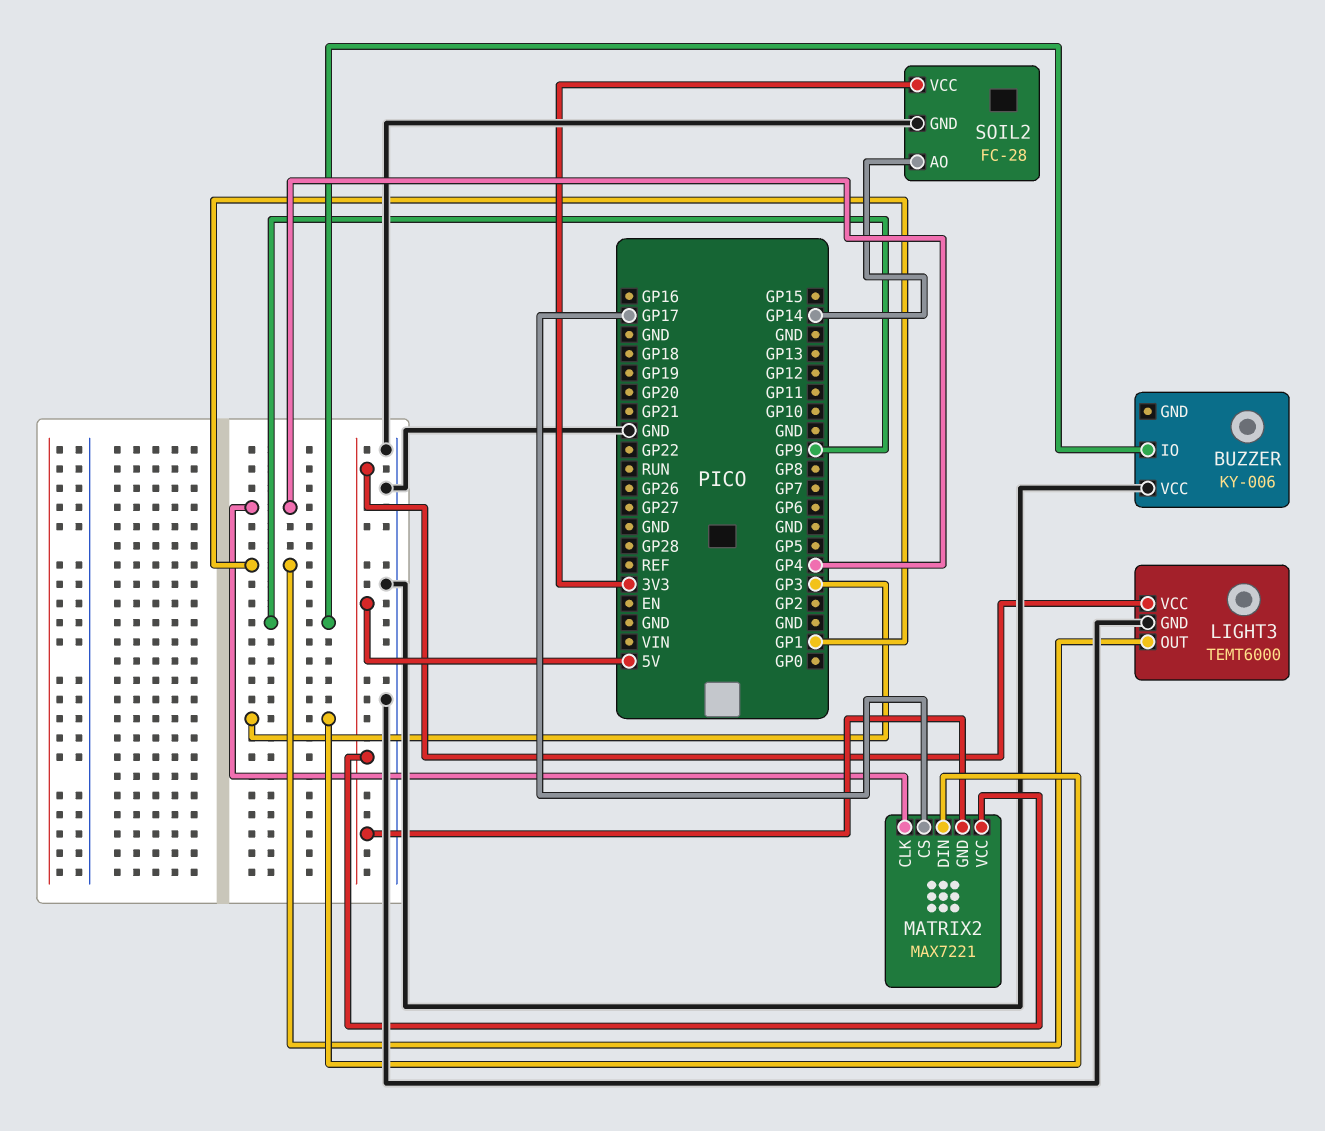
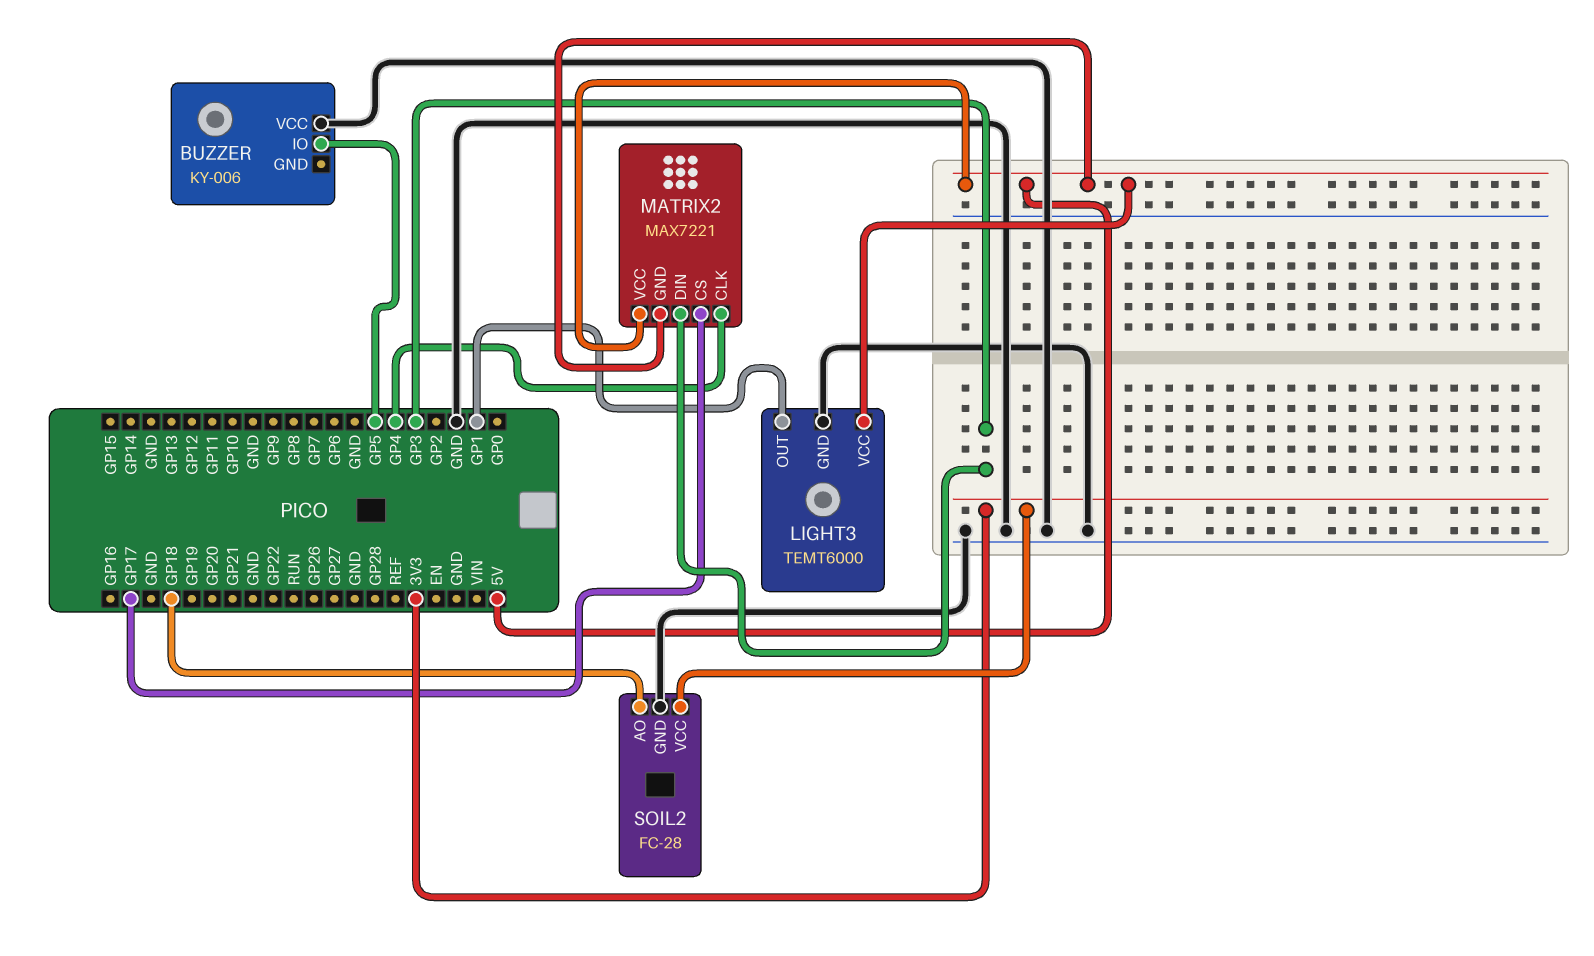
BUZZER pin IO: GP9 -> GP5
SOIL2 pin AO: GP14 -> GP18

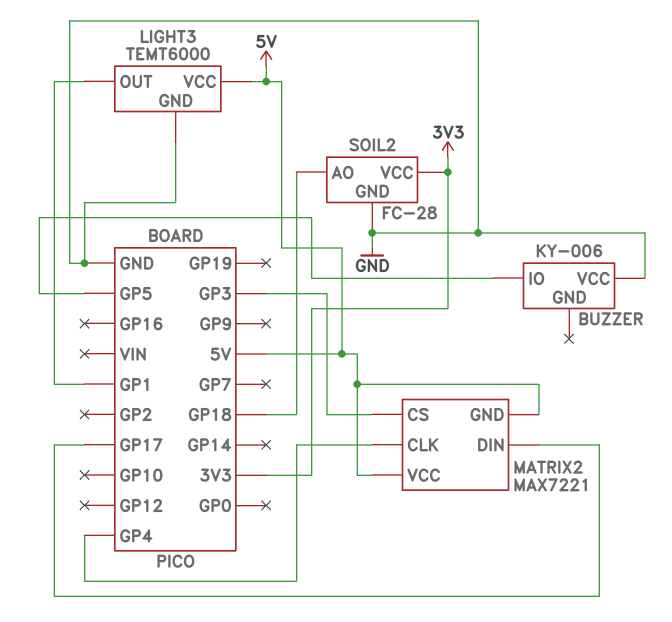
MATRIX2 pin CS: GP17 -> GP3
MATRIX2 pin DIN: GP3 -> GP17

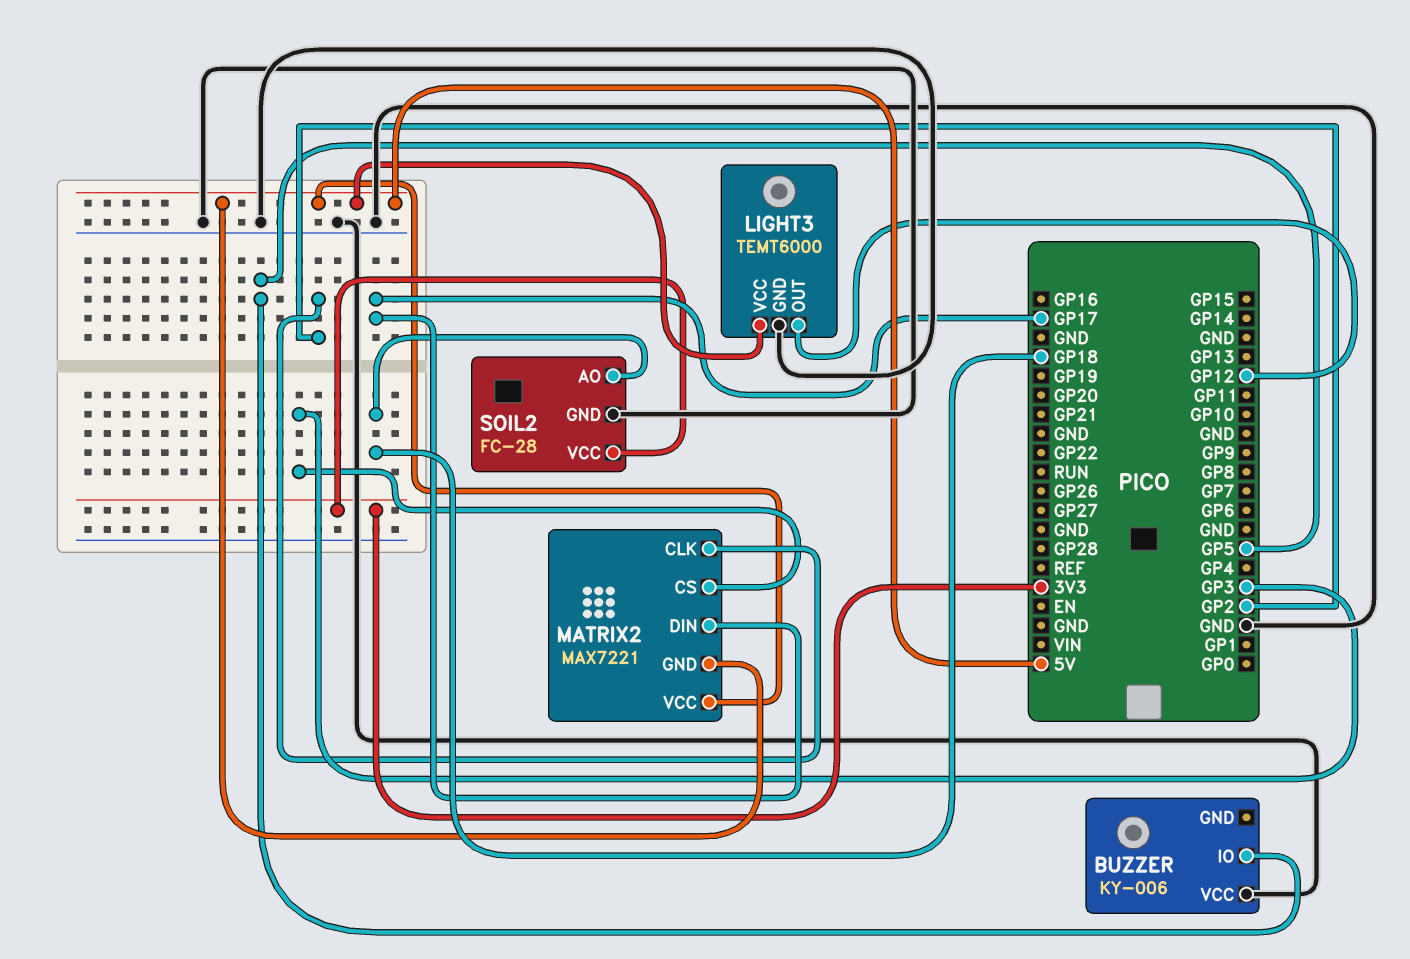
LIGHT3 pin OUT: GP1 -> GP12
MATRIX2 pin CLK: GP4 -> GP2

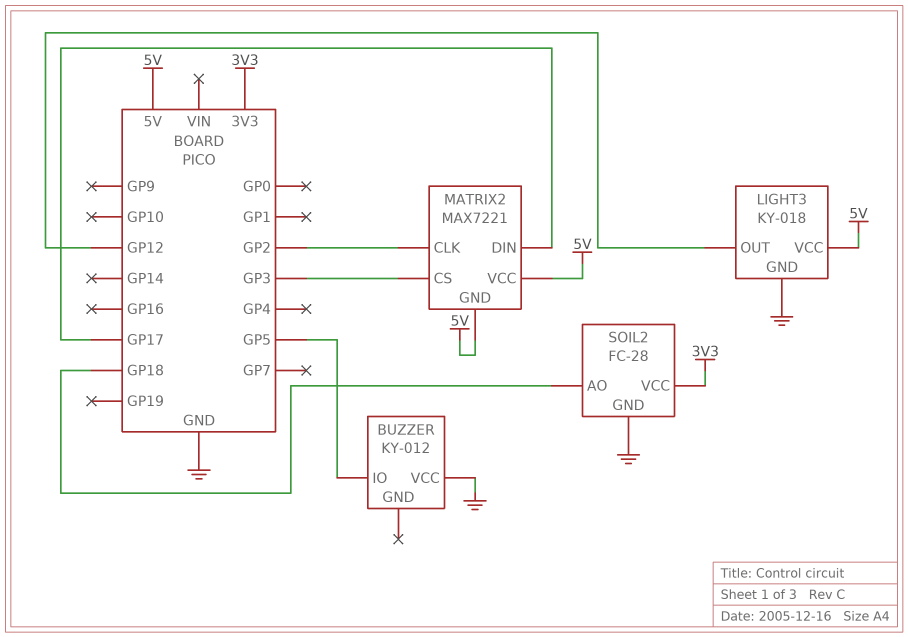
BUZZER: KY-006 -> KY-012
LIGHT3: TEMT6000 -> KY-018

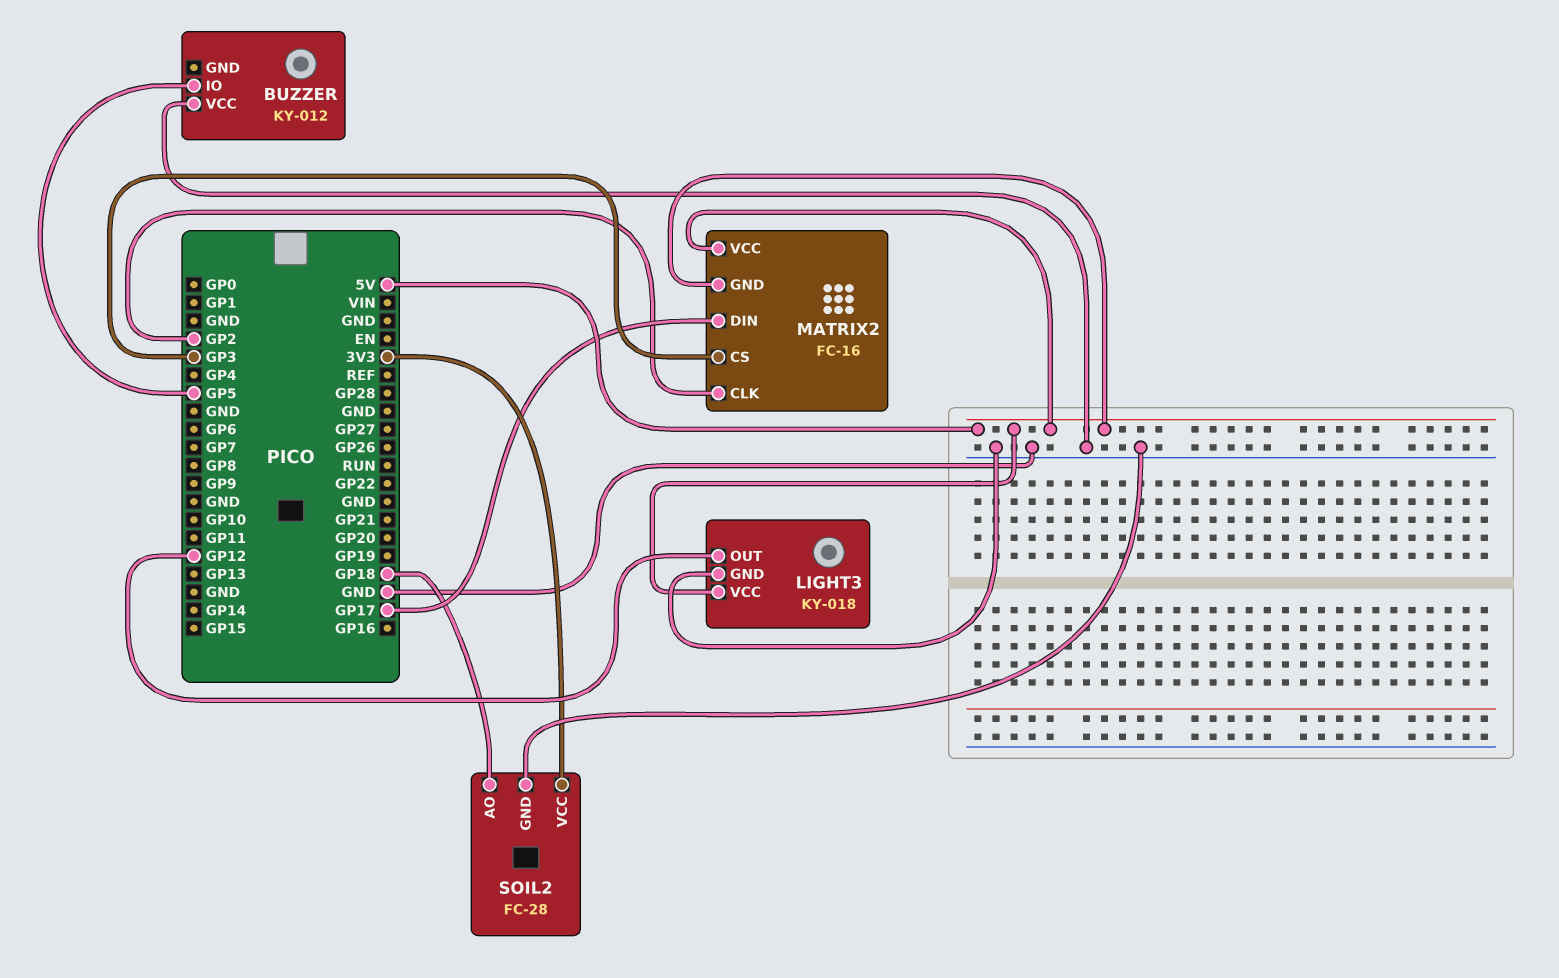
MATRIX2: MAX7221 -> FC-16

